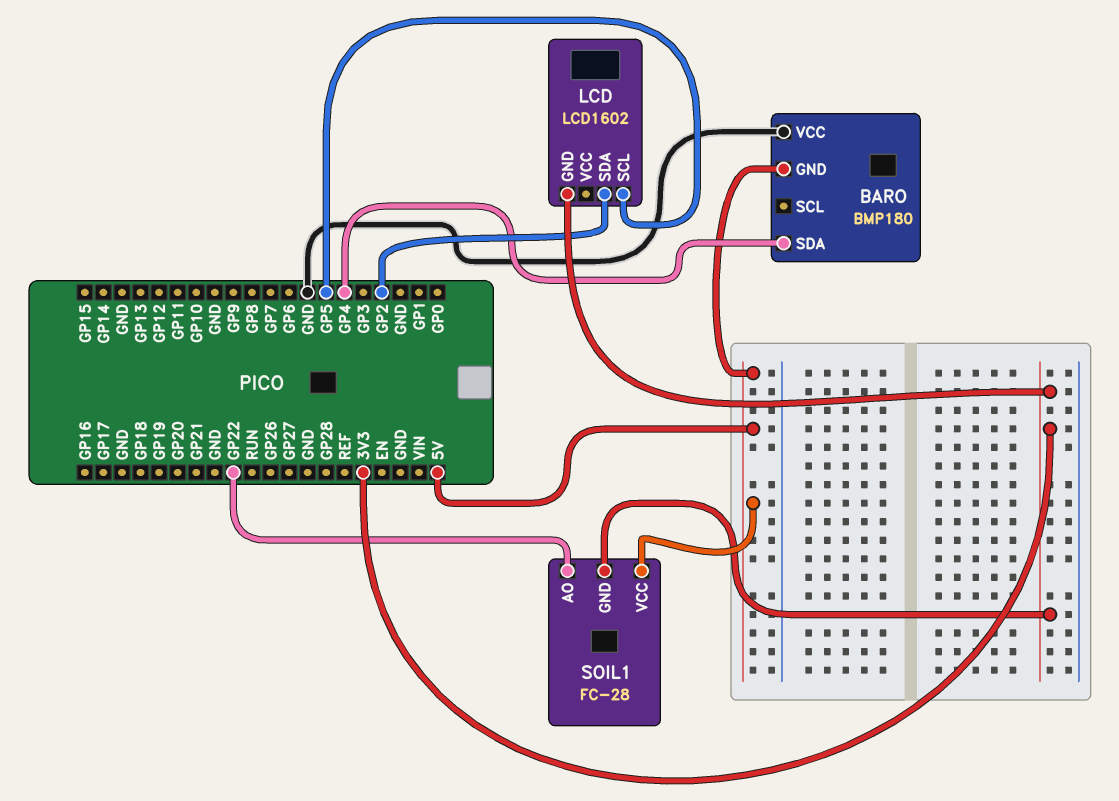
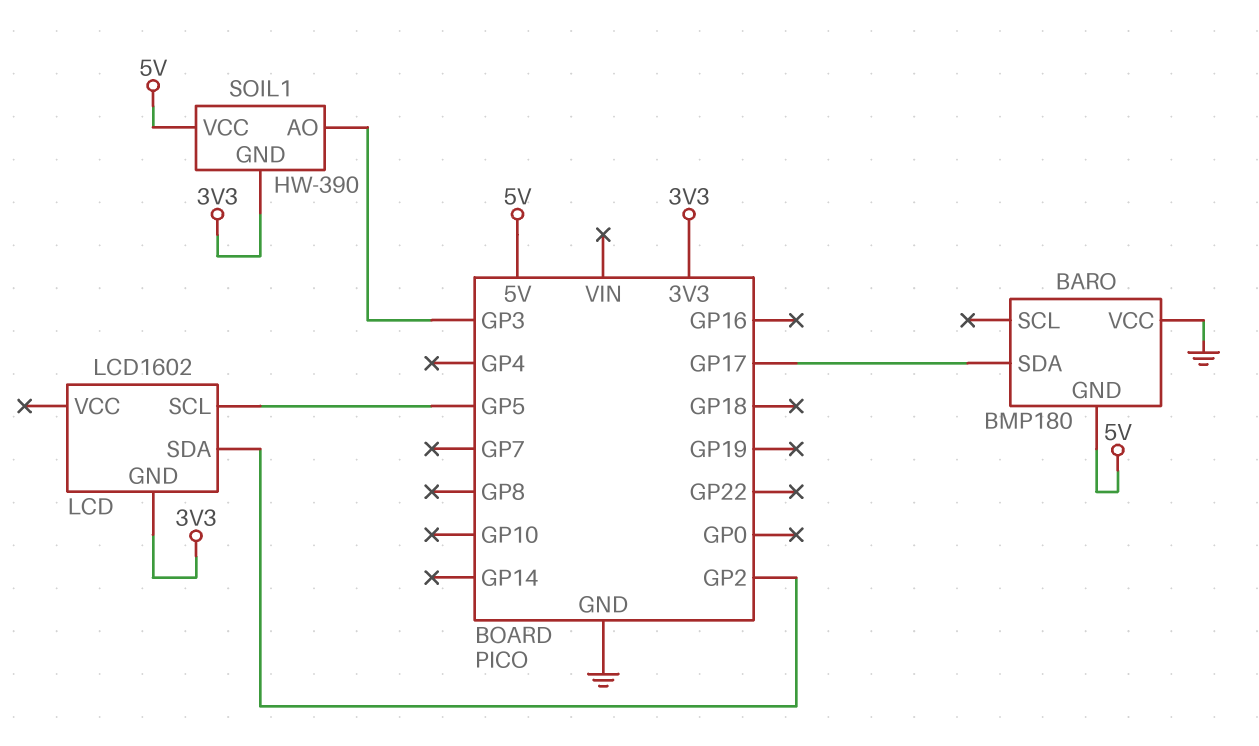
BARO pin SDA: GP4 -> GP17
SOIL1: FC-28 -> HW-390
SOIL1 pin AO: GP22 -> GP3

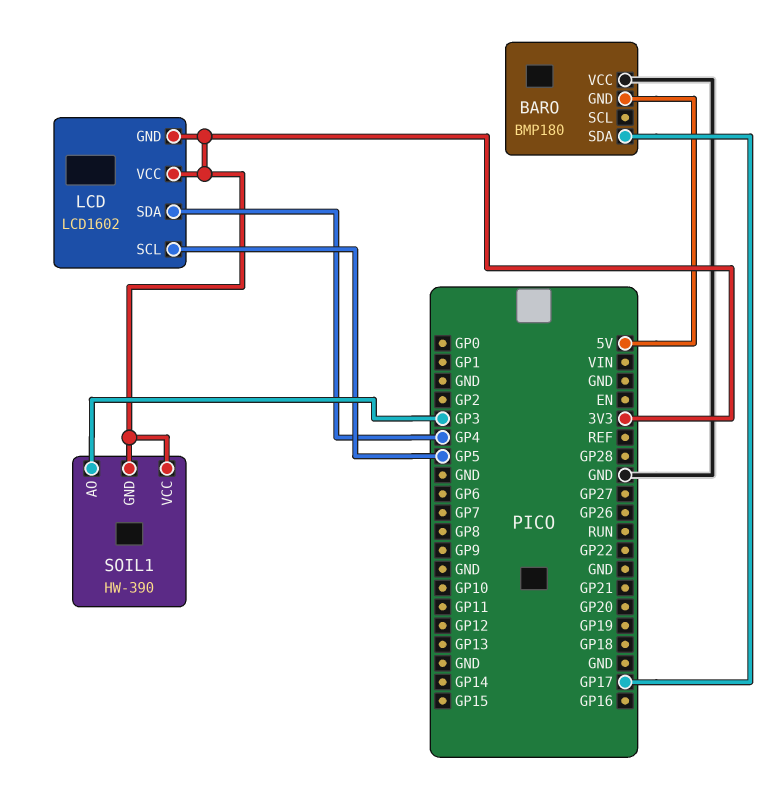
LCD pin SDA: GP2 -> GP4
LCD pin VCC: none -> 3V3
SOIL1 pin VCC: 5V -> 3V3

